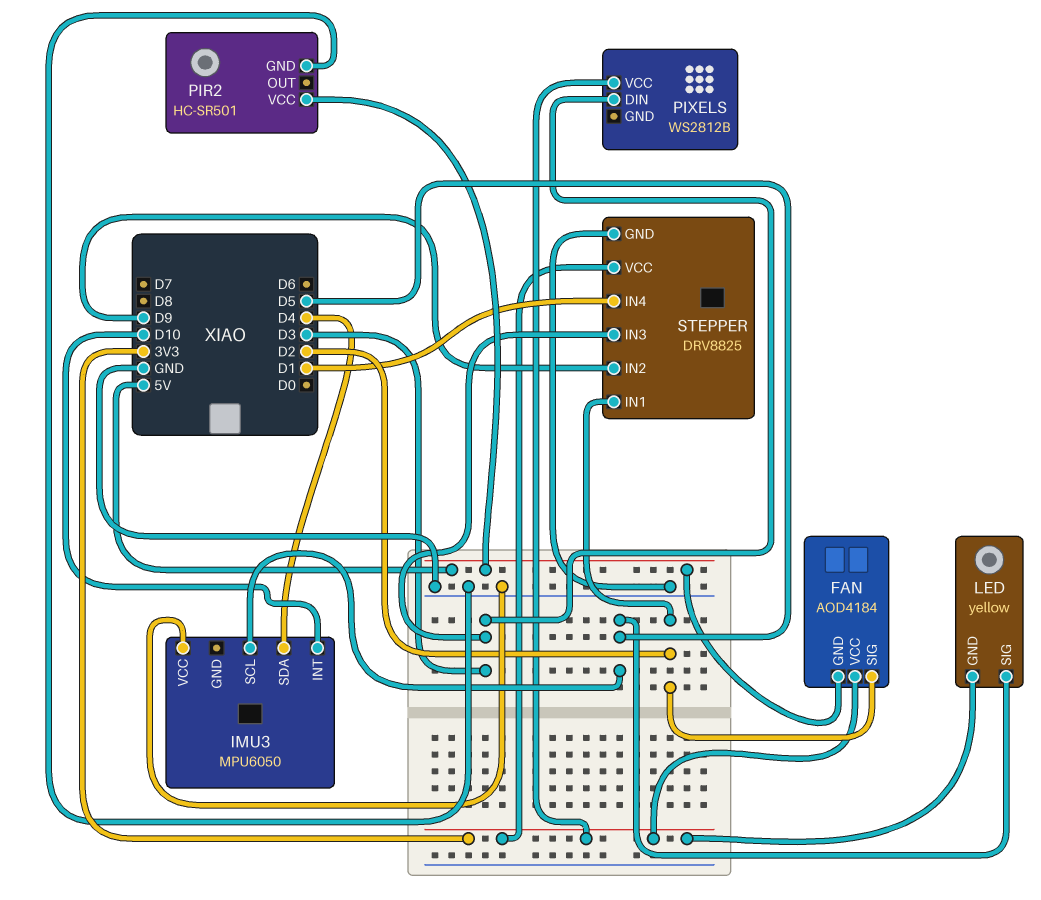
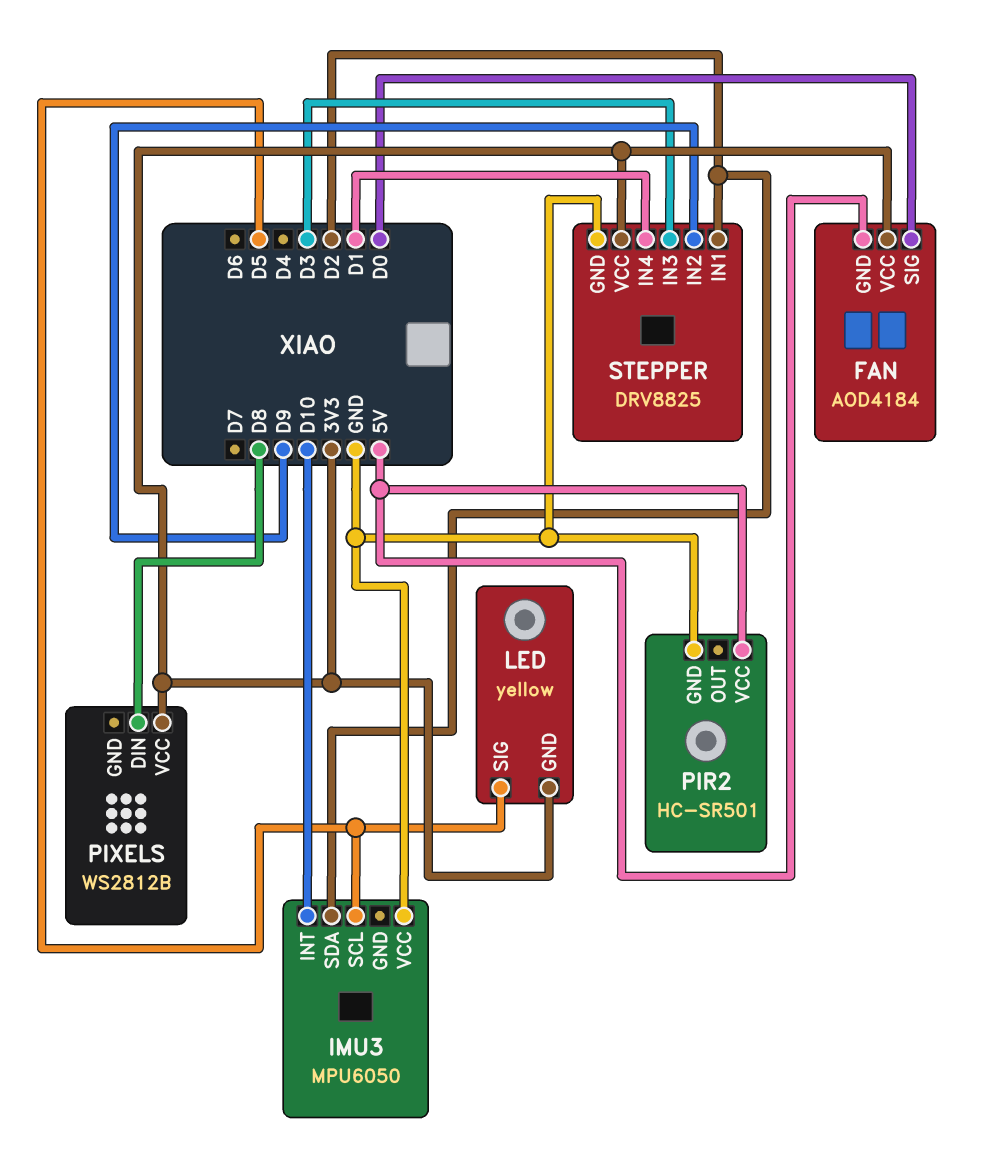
FAN pin SIG: D2 -> D0
IMU3 pin SDA: D4 -> D2
PIXELS pin DIN: D3 -> D8

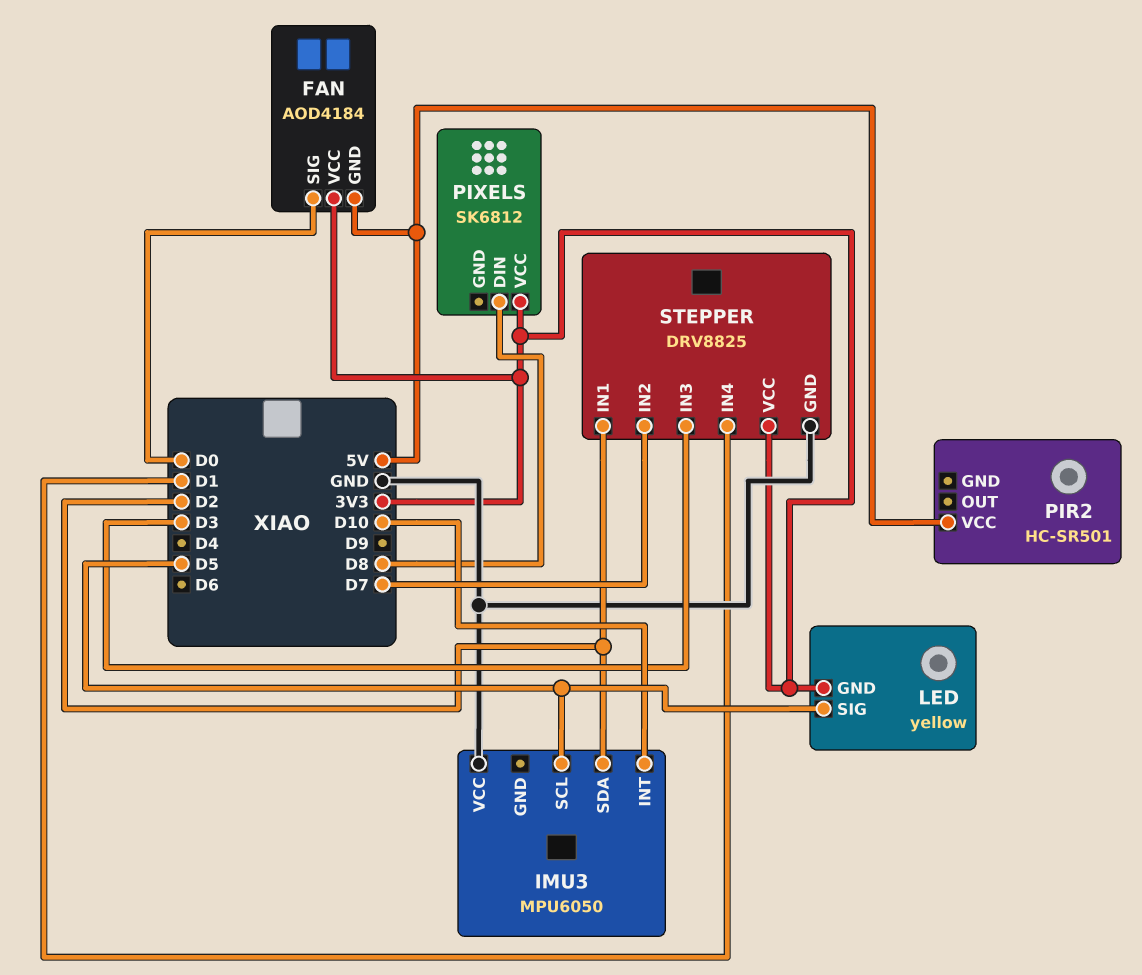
PIR2 pin GND: GND -> none
PIXELS: WS2812B -> SK6812
STEPPER pin IN2: D9 -> D7

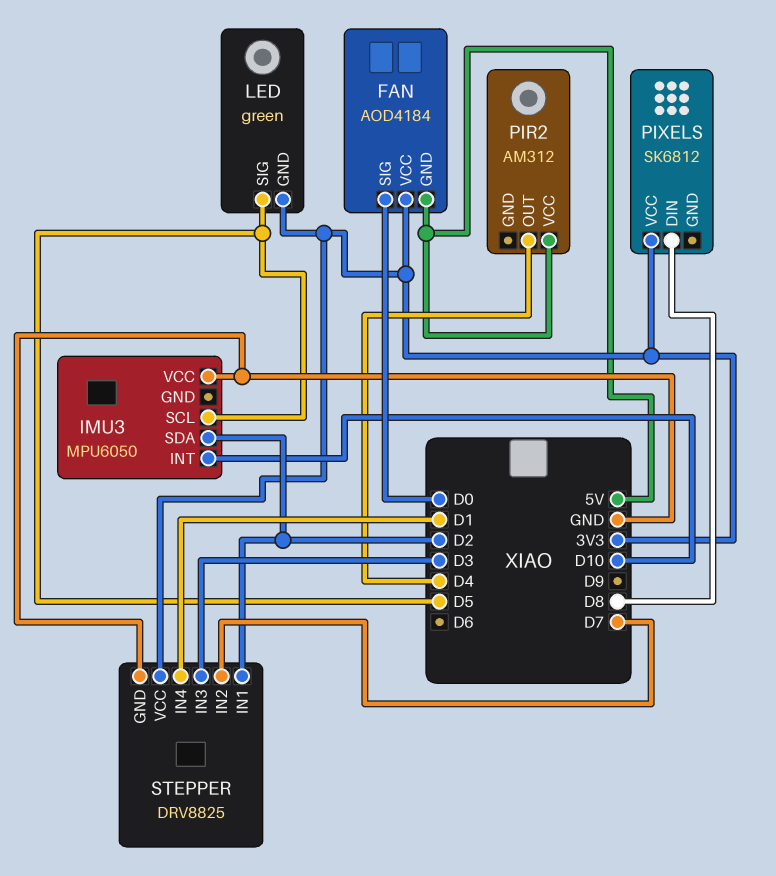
LED: yellow -> green
PIR2: HC-SR501 -> AM312
PIR2 pin OUT: none -> D4

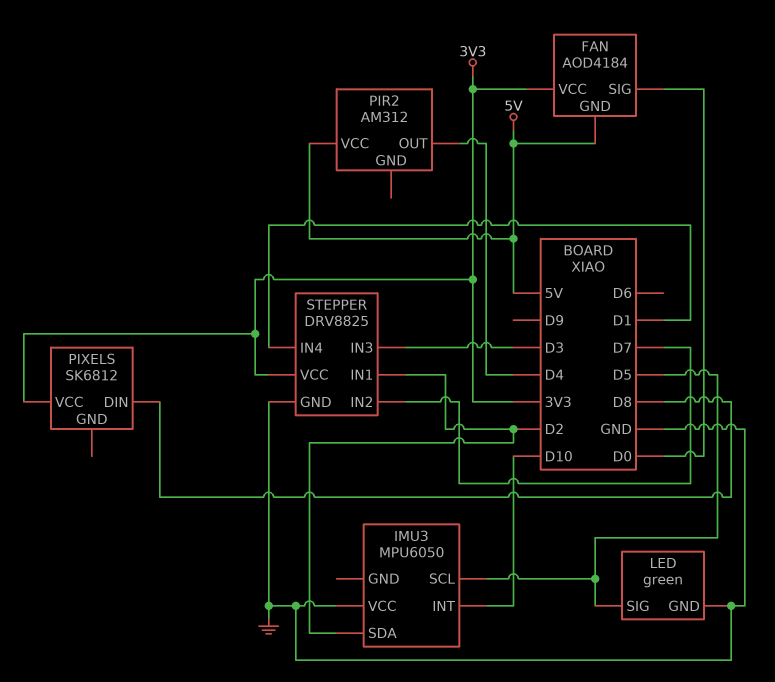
LED pin GND: 3V3 -> GND

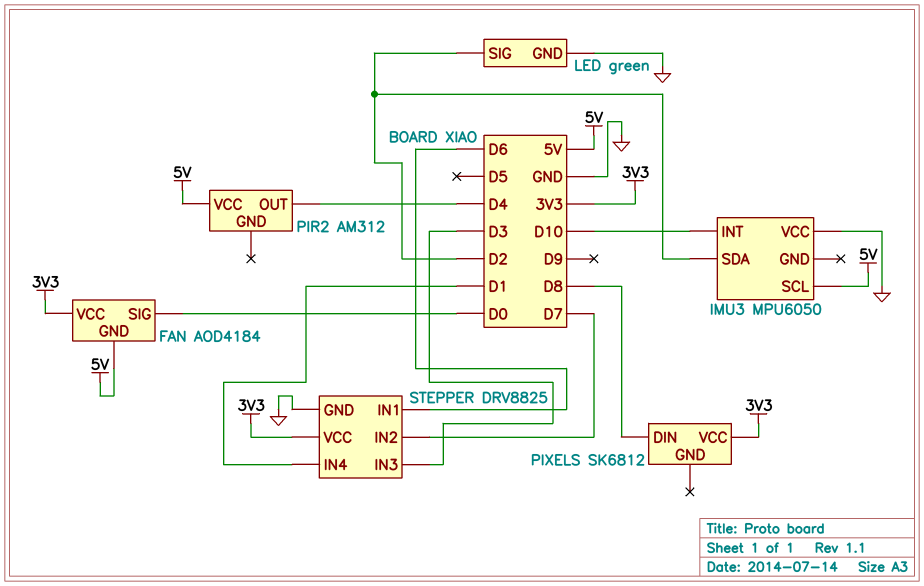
IMU3 pin SCL: D5 -> 5V
LED pin SIG: D5 -> D2
STEPPER pin IN1: D2 -> D6

